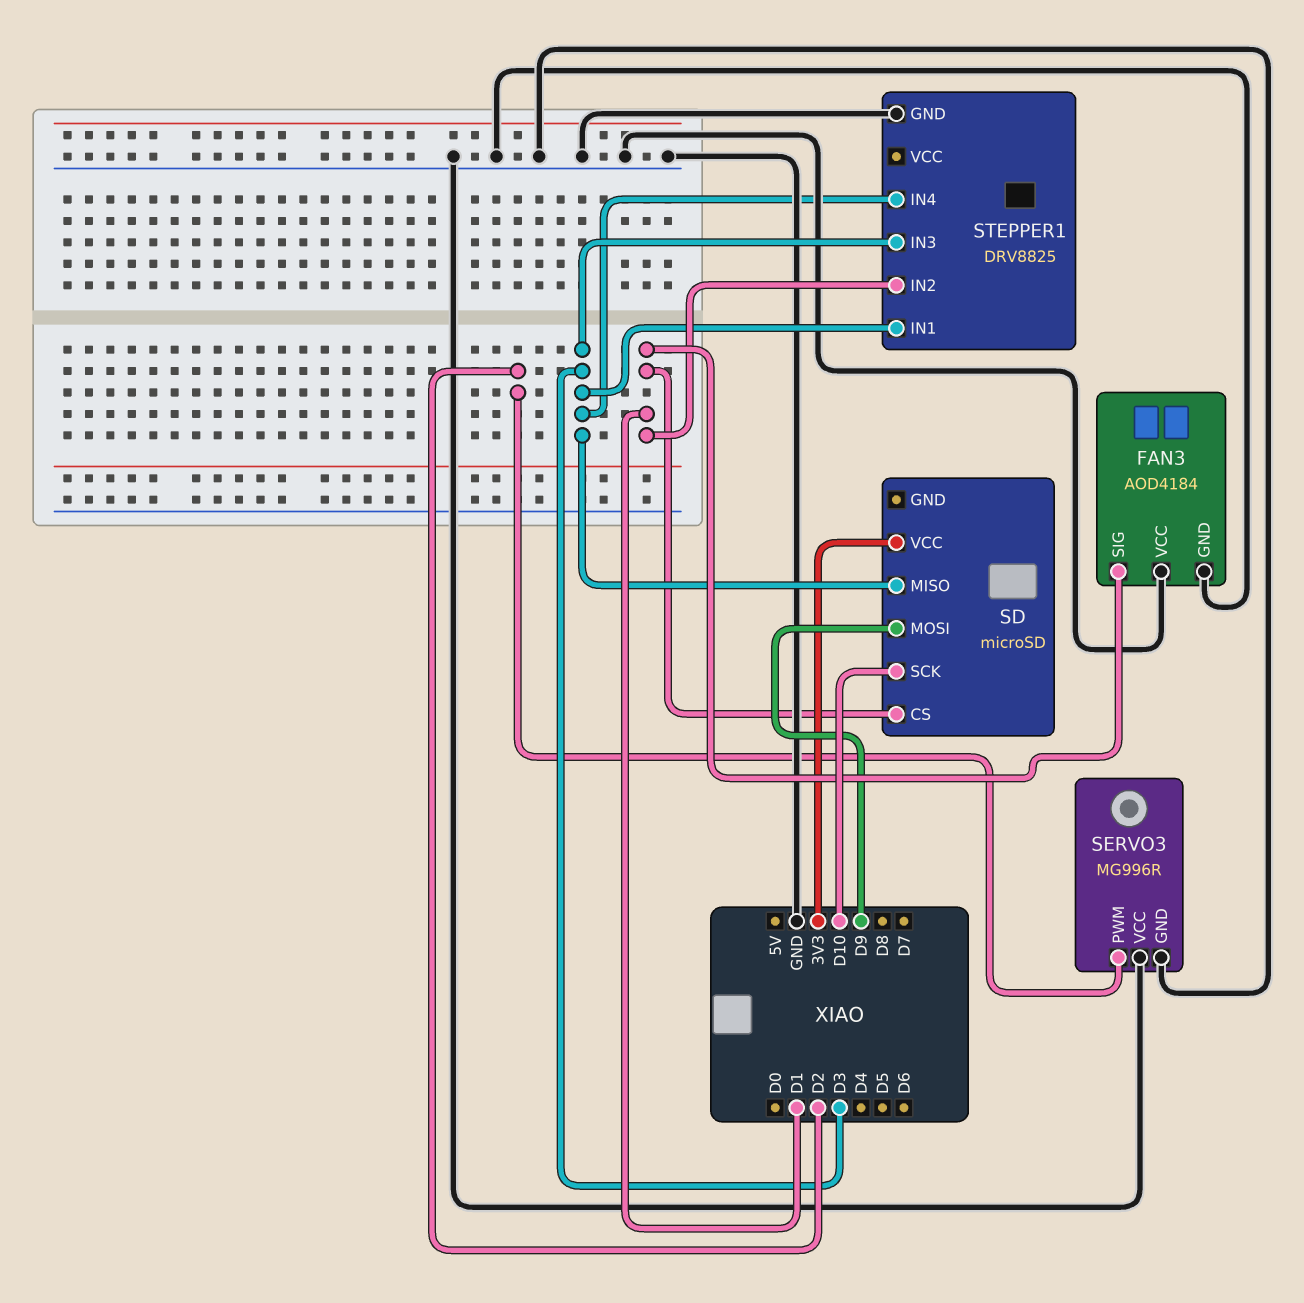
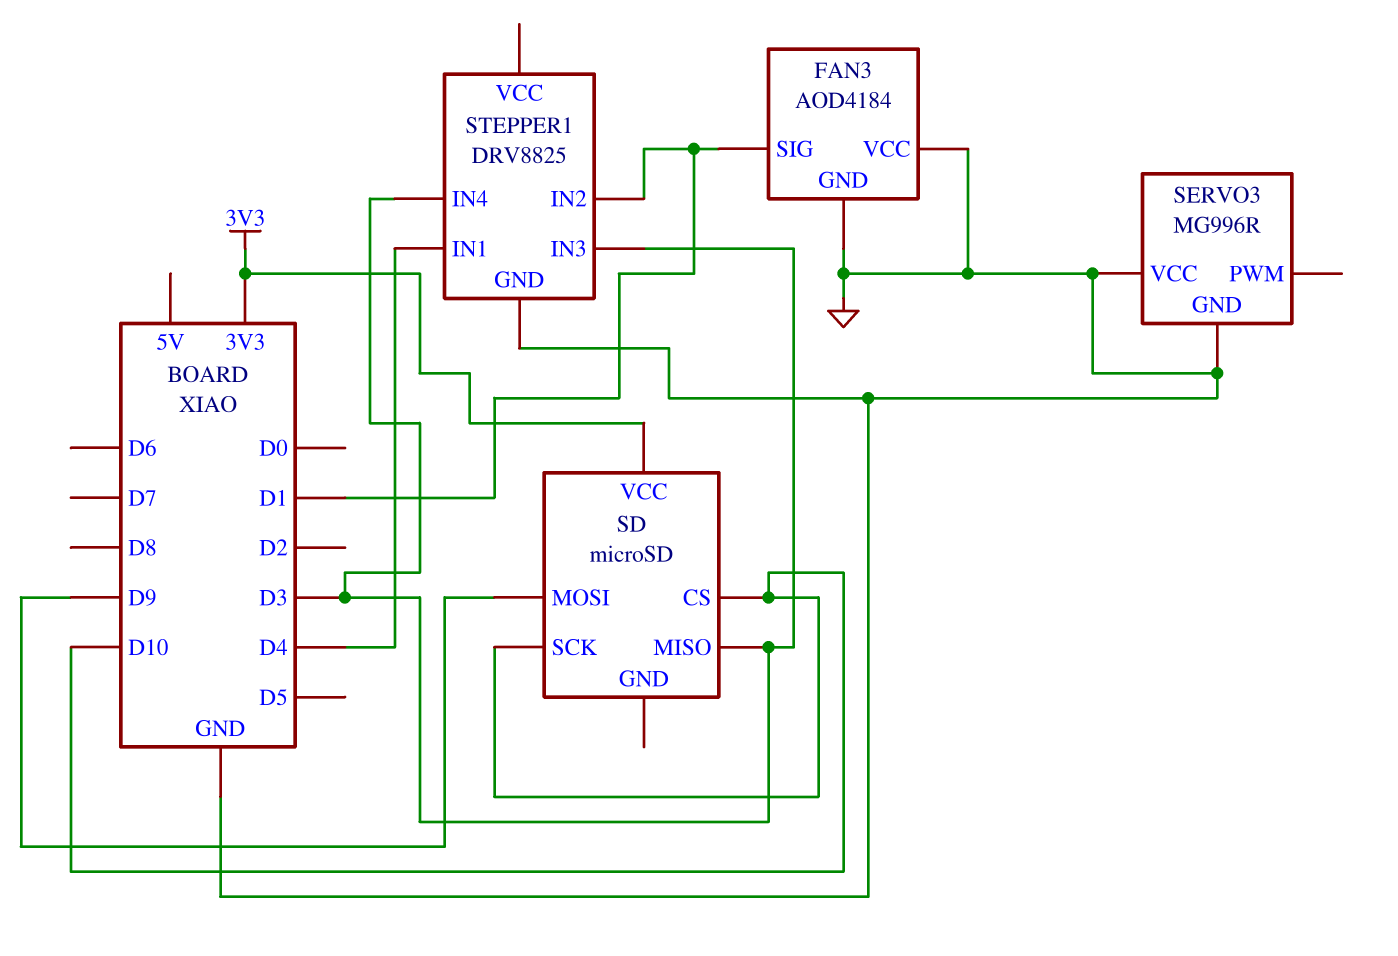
SD pin CS: D1 -> D10
SERVO3 pin PWM: D2 -> none
STEPPER1 pin IN1: D3 -> D4

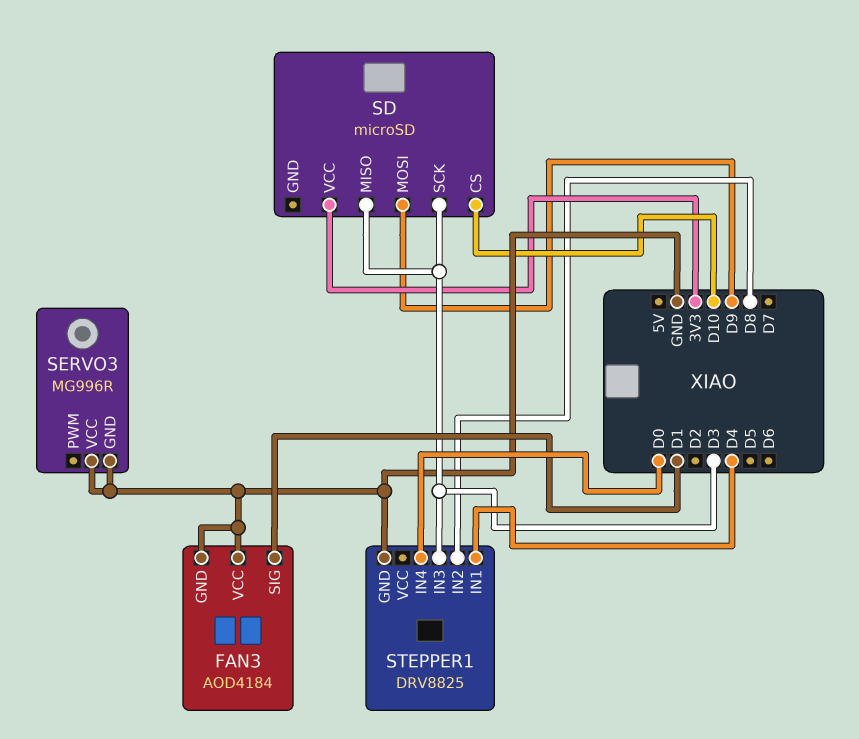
SD pin SCK: D10 -> D3
STEPPER1 pin IN2: D1 -> D8
STEPPER1 pin IN4: D3 -> D0

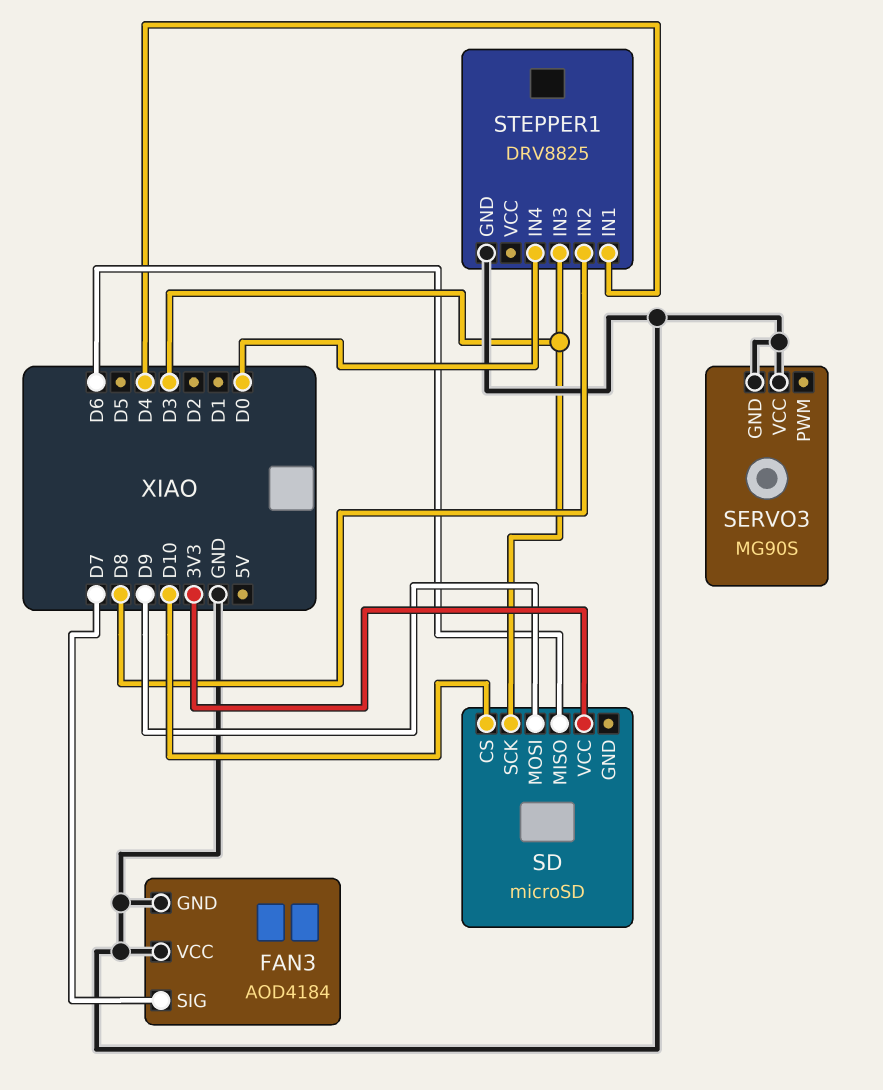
FAN3 pin SIG: D1 -> D7
SD pin MISO: D3 -> D6
SERVO3: MG996R -> MG90S

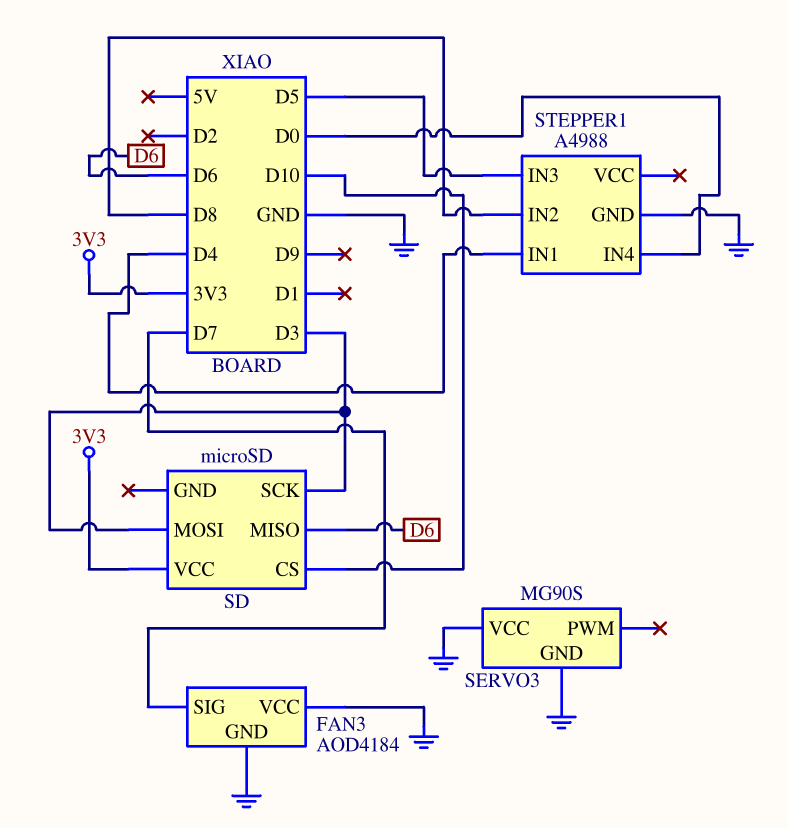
SD pin MOSI: D9 -> D3
STEPPER1: DRV8825 -> A4988
STEPPER1 pin IN3: D3 -> D5

